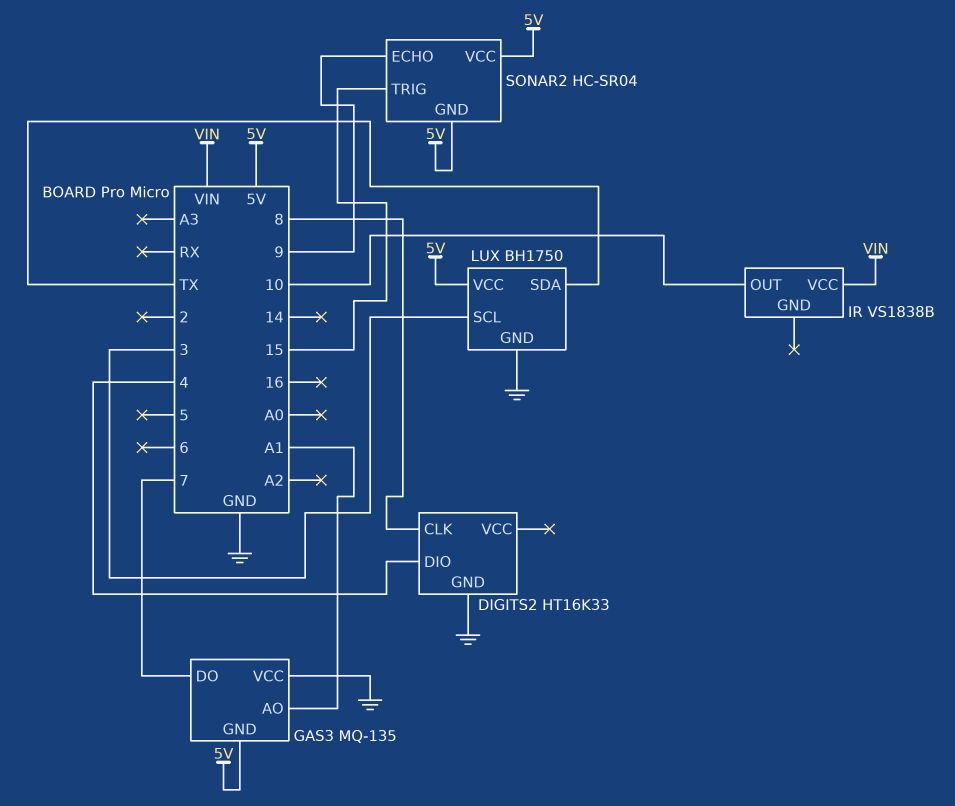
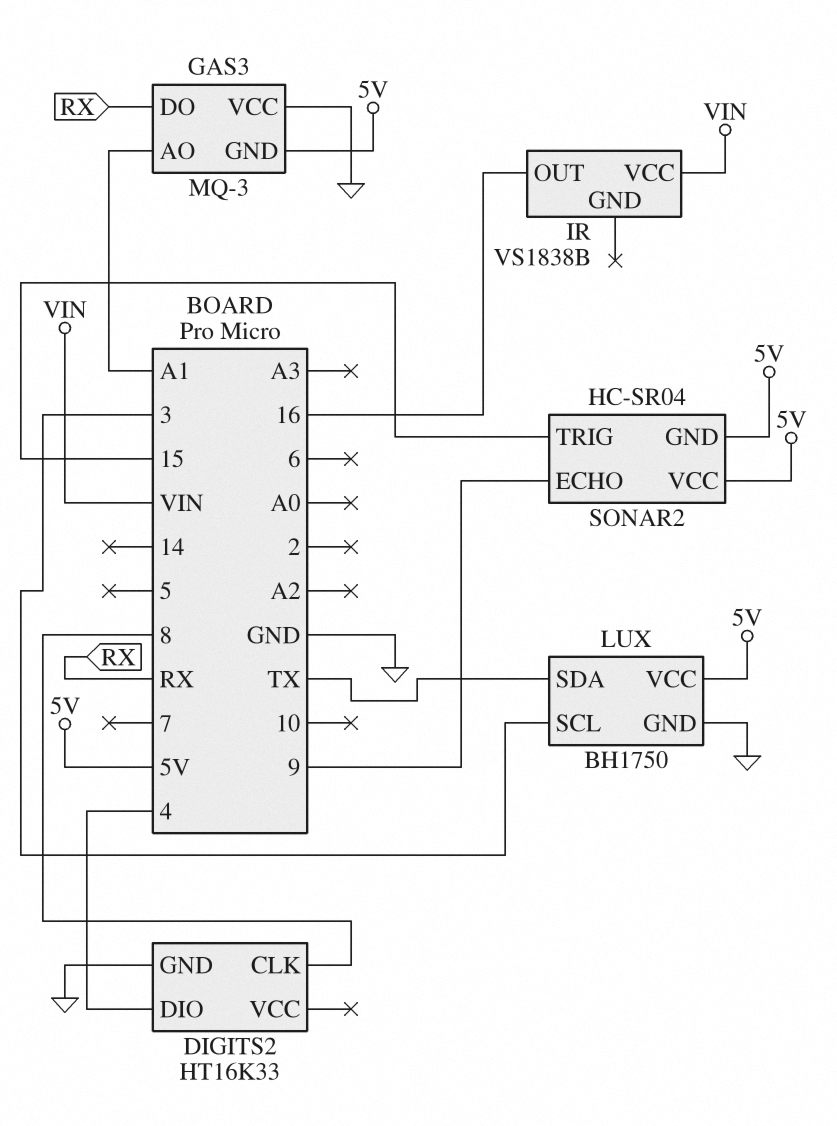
GAS3: MQ-135 -> MQ-3
GAS3 pin DO: 7 -> RX
IR pin OUT: 10 -> 16

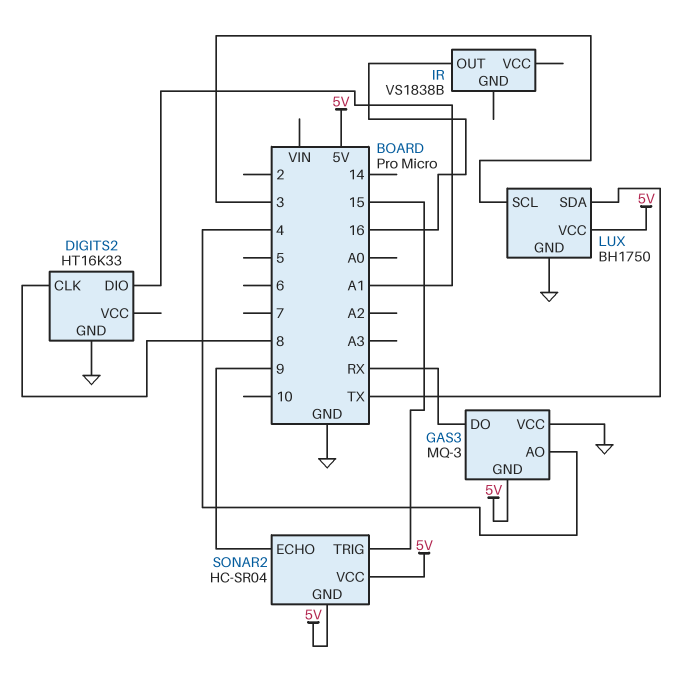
DIGITS2 pin DIO: 4 -> A1
GAS3 pin AO: A1 -> 4
IR pin VCC: VIN -> none

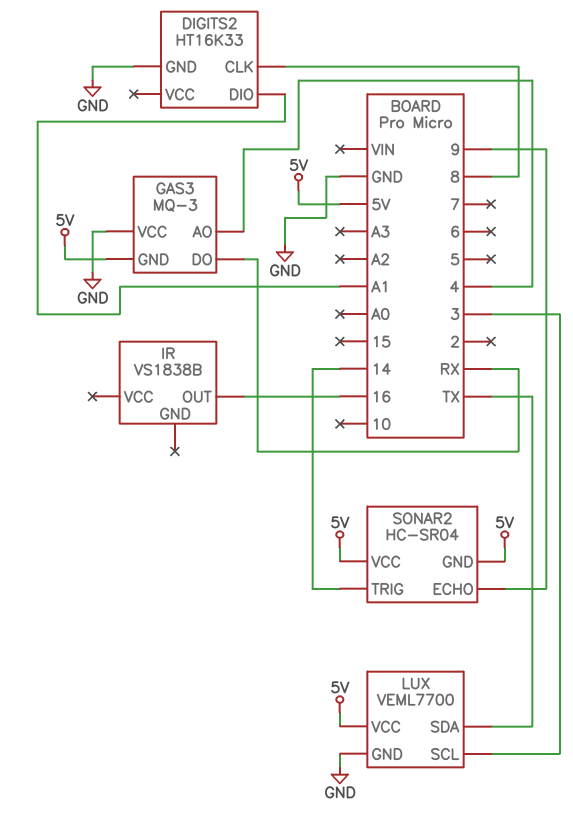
LUX: BH1750 -> VEML7700
SONAR2 pin TRIG: 15 -> 14

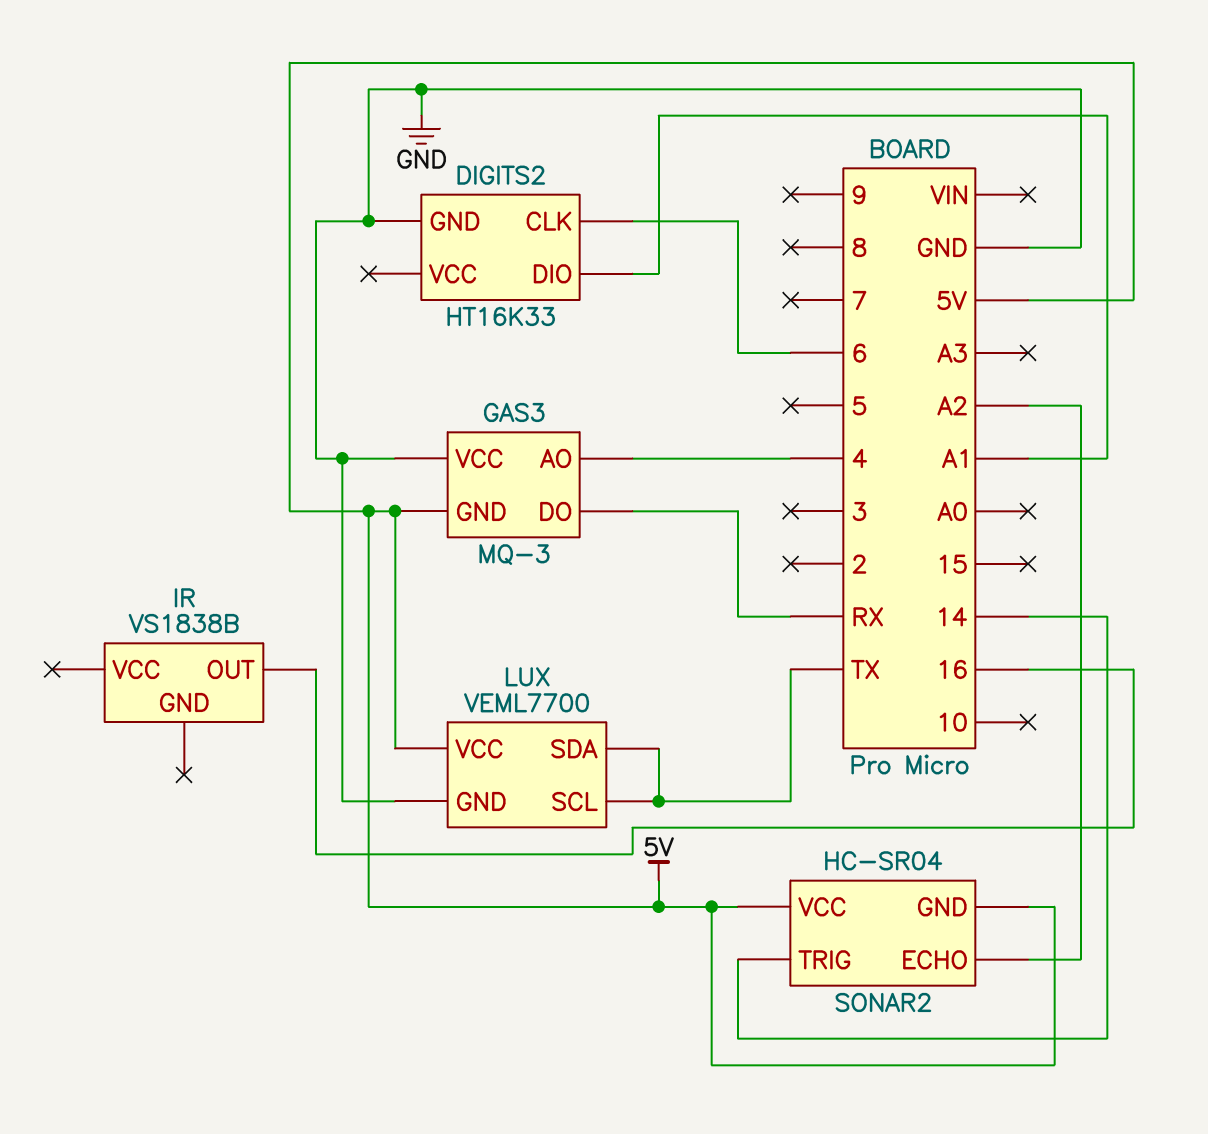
DIGITS2 pin CLK: 8 -> 6
LUX pin SCL: 3 -> TX
SONAR2 pin ECHO: 9 -> A2

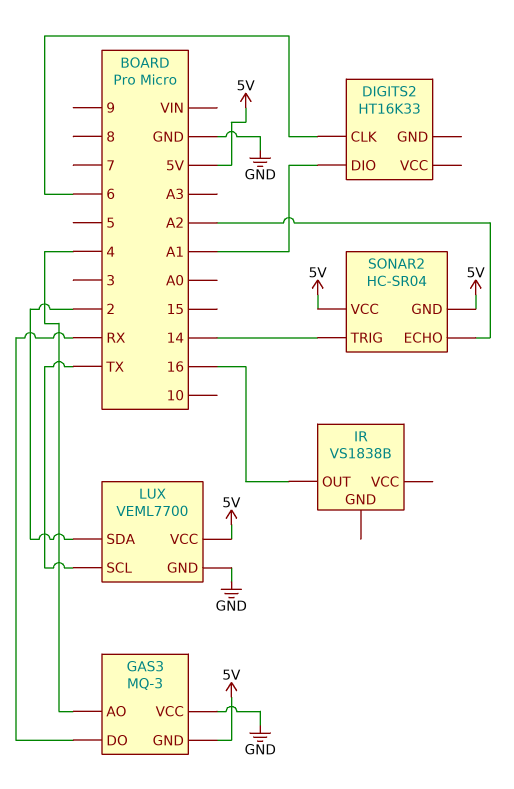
DIGITS2 pin GND: GND -> none
LUX pin SDA: TX -> 2

